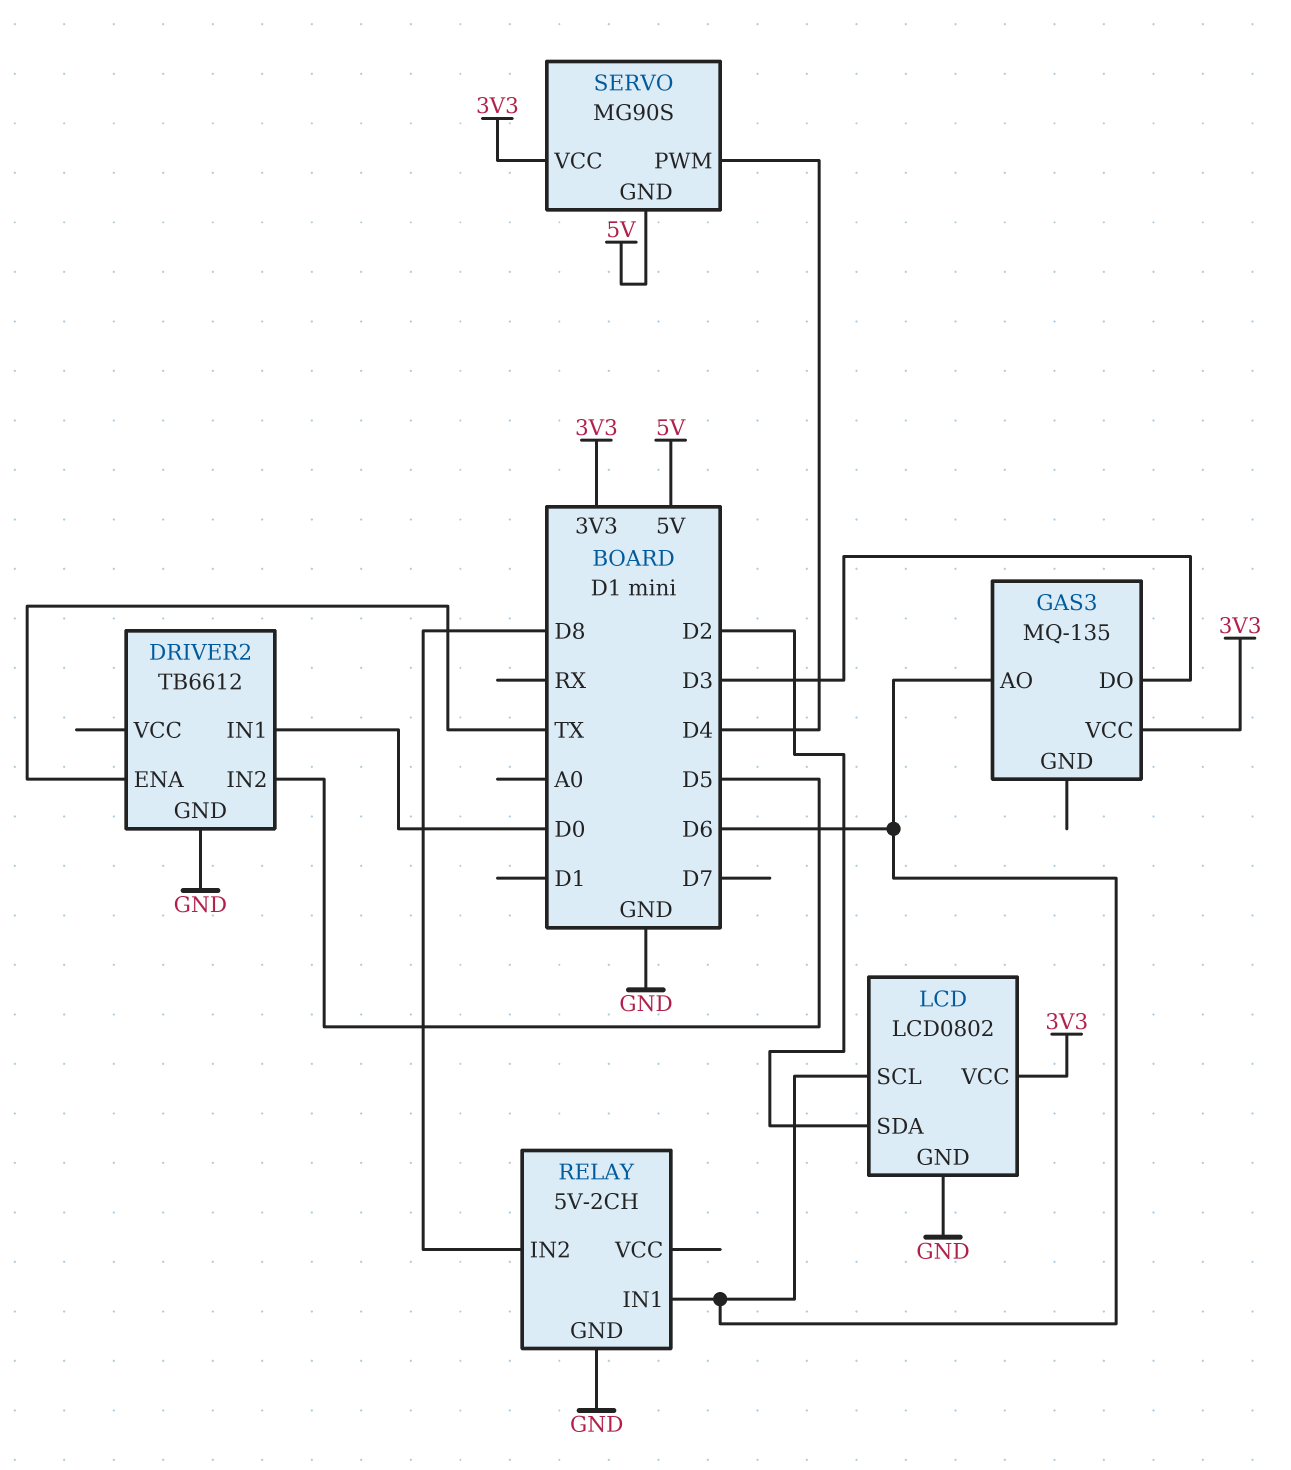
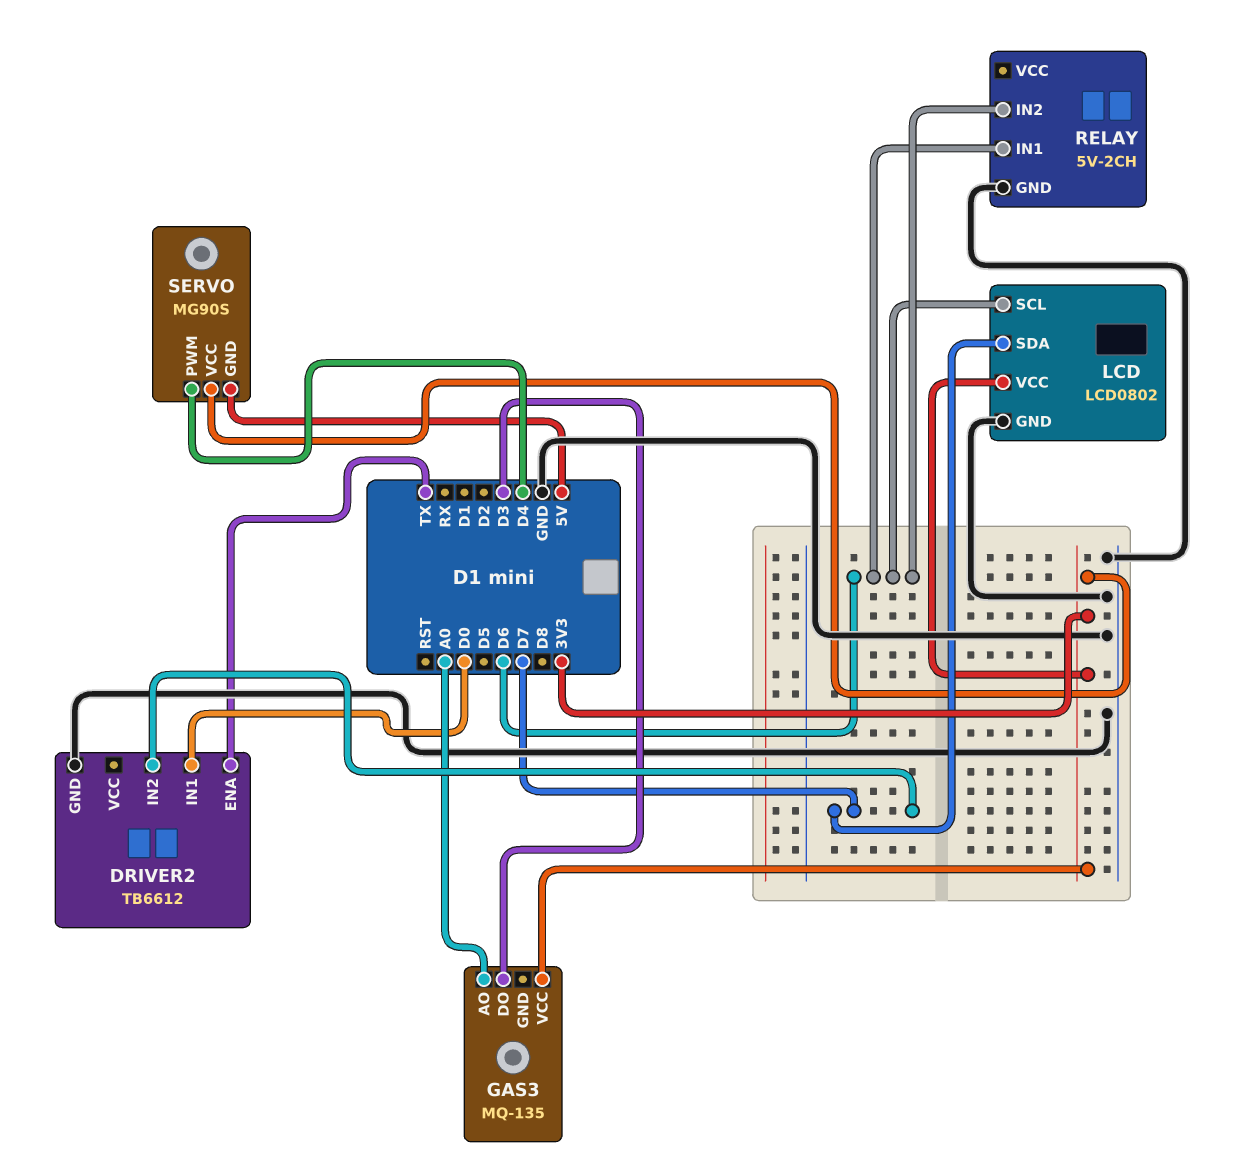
DRIVER2 pin IN2: D5 -> D7
GAS3 pin AO: D6 -> A0
LCD pin SDA: D2 -> D7
RELAY pin IN2: D8 -> D6

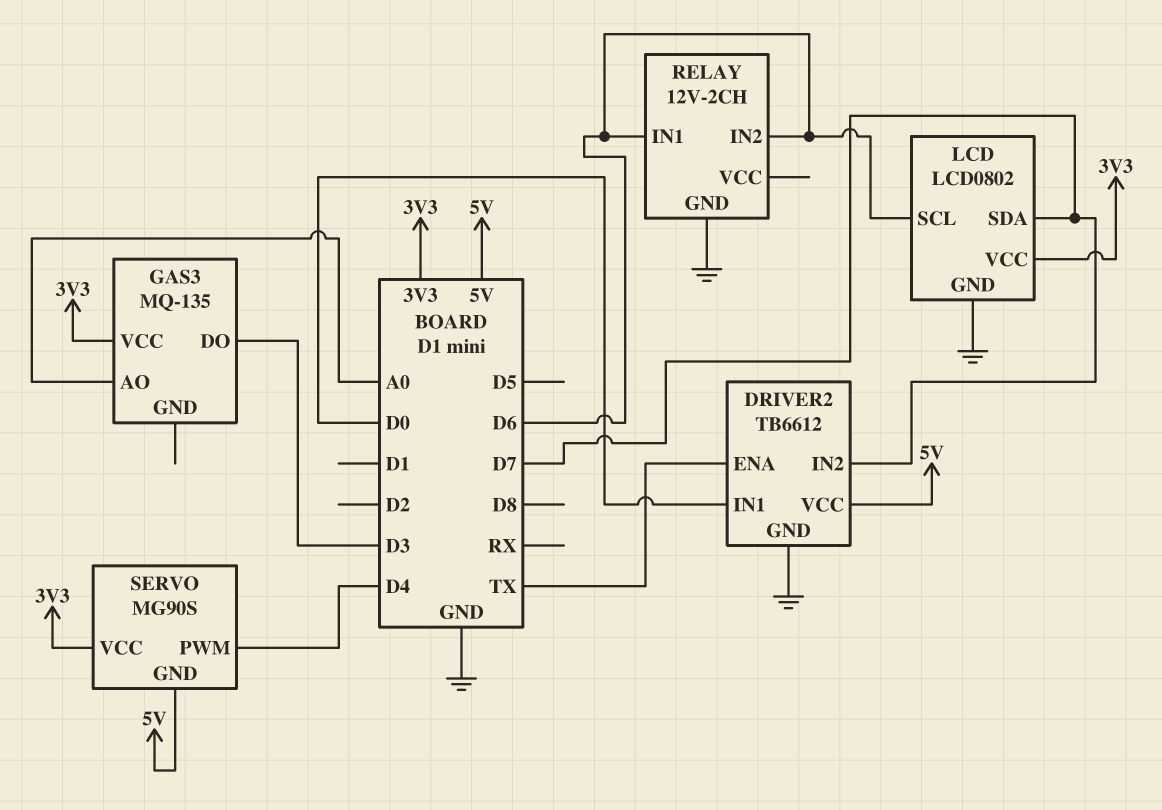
DRIVER2 pin VCC: none -> 5V
RELAY: 5V-2CH -> 12V-2CH

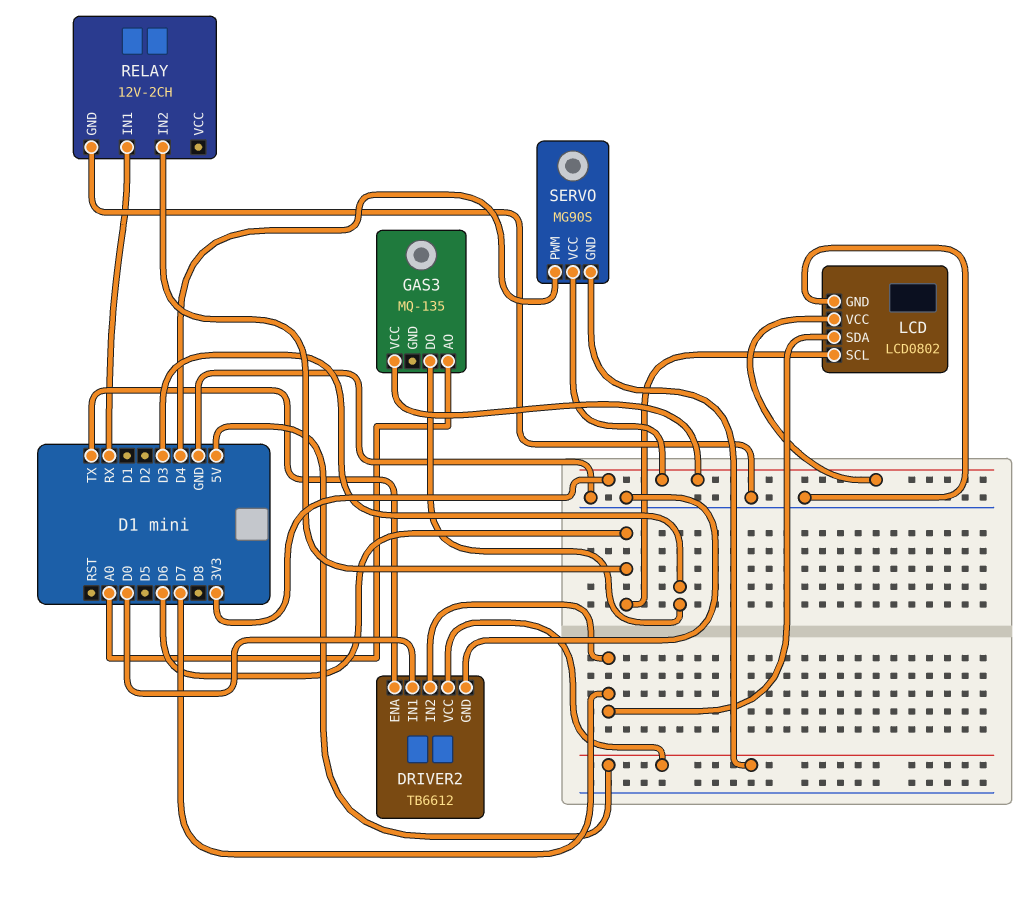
RELAY pin IN1: D6 -> RX

